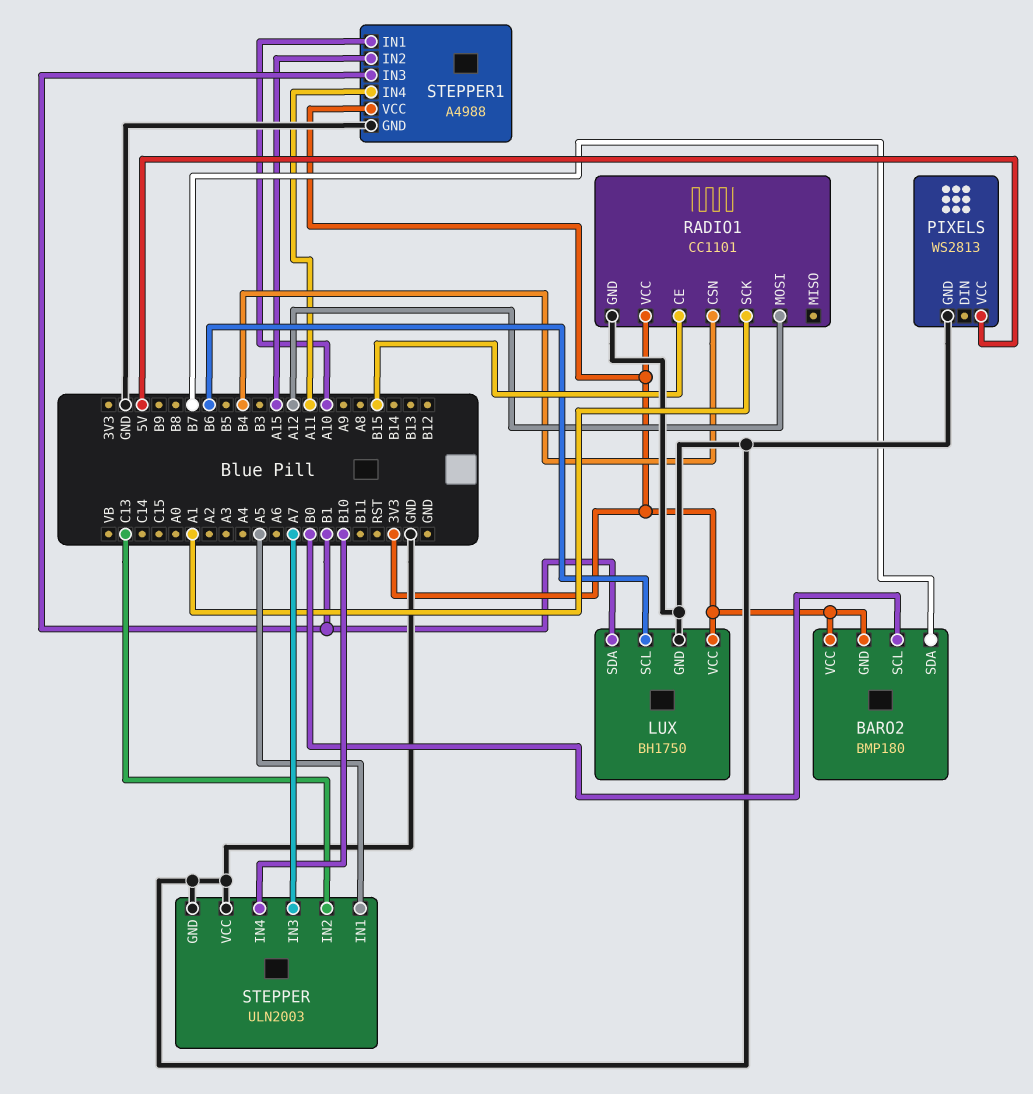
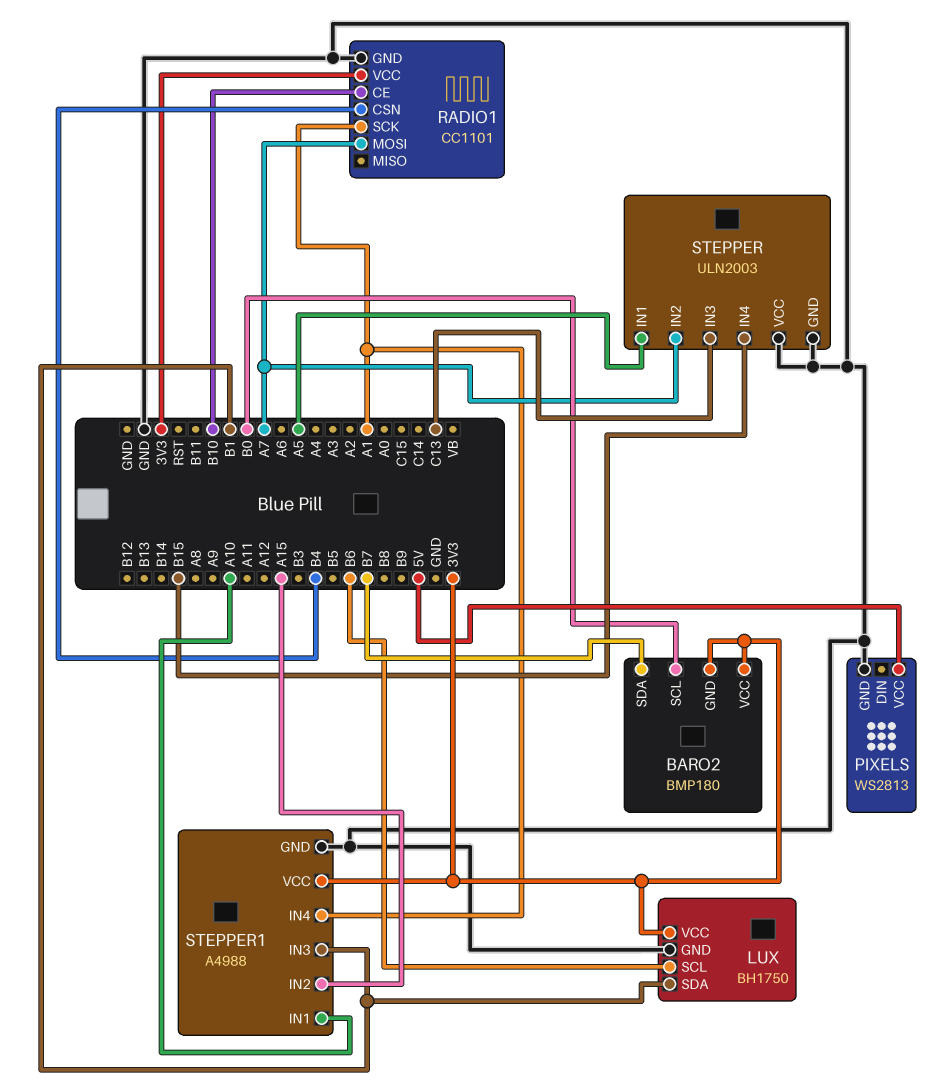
RADIO1 pin CE: B15 -> B10
RADIO1 pin MOSI: A12 -> A7
STEPPER pin IN2: C13 -> A7
STEPPER pin IN3: A7 -> C13
STEPPER pin IN4: B10 -> B15
STEPPER1 pin IN4: A11 -> A1

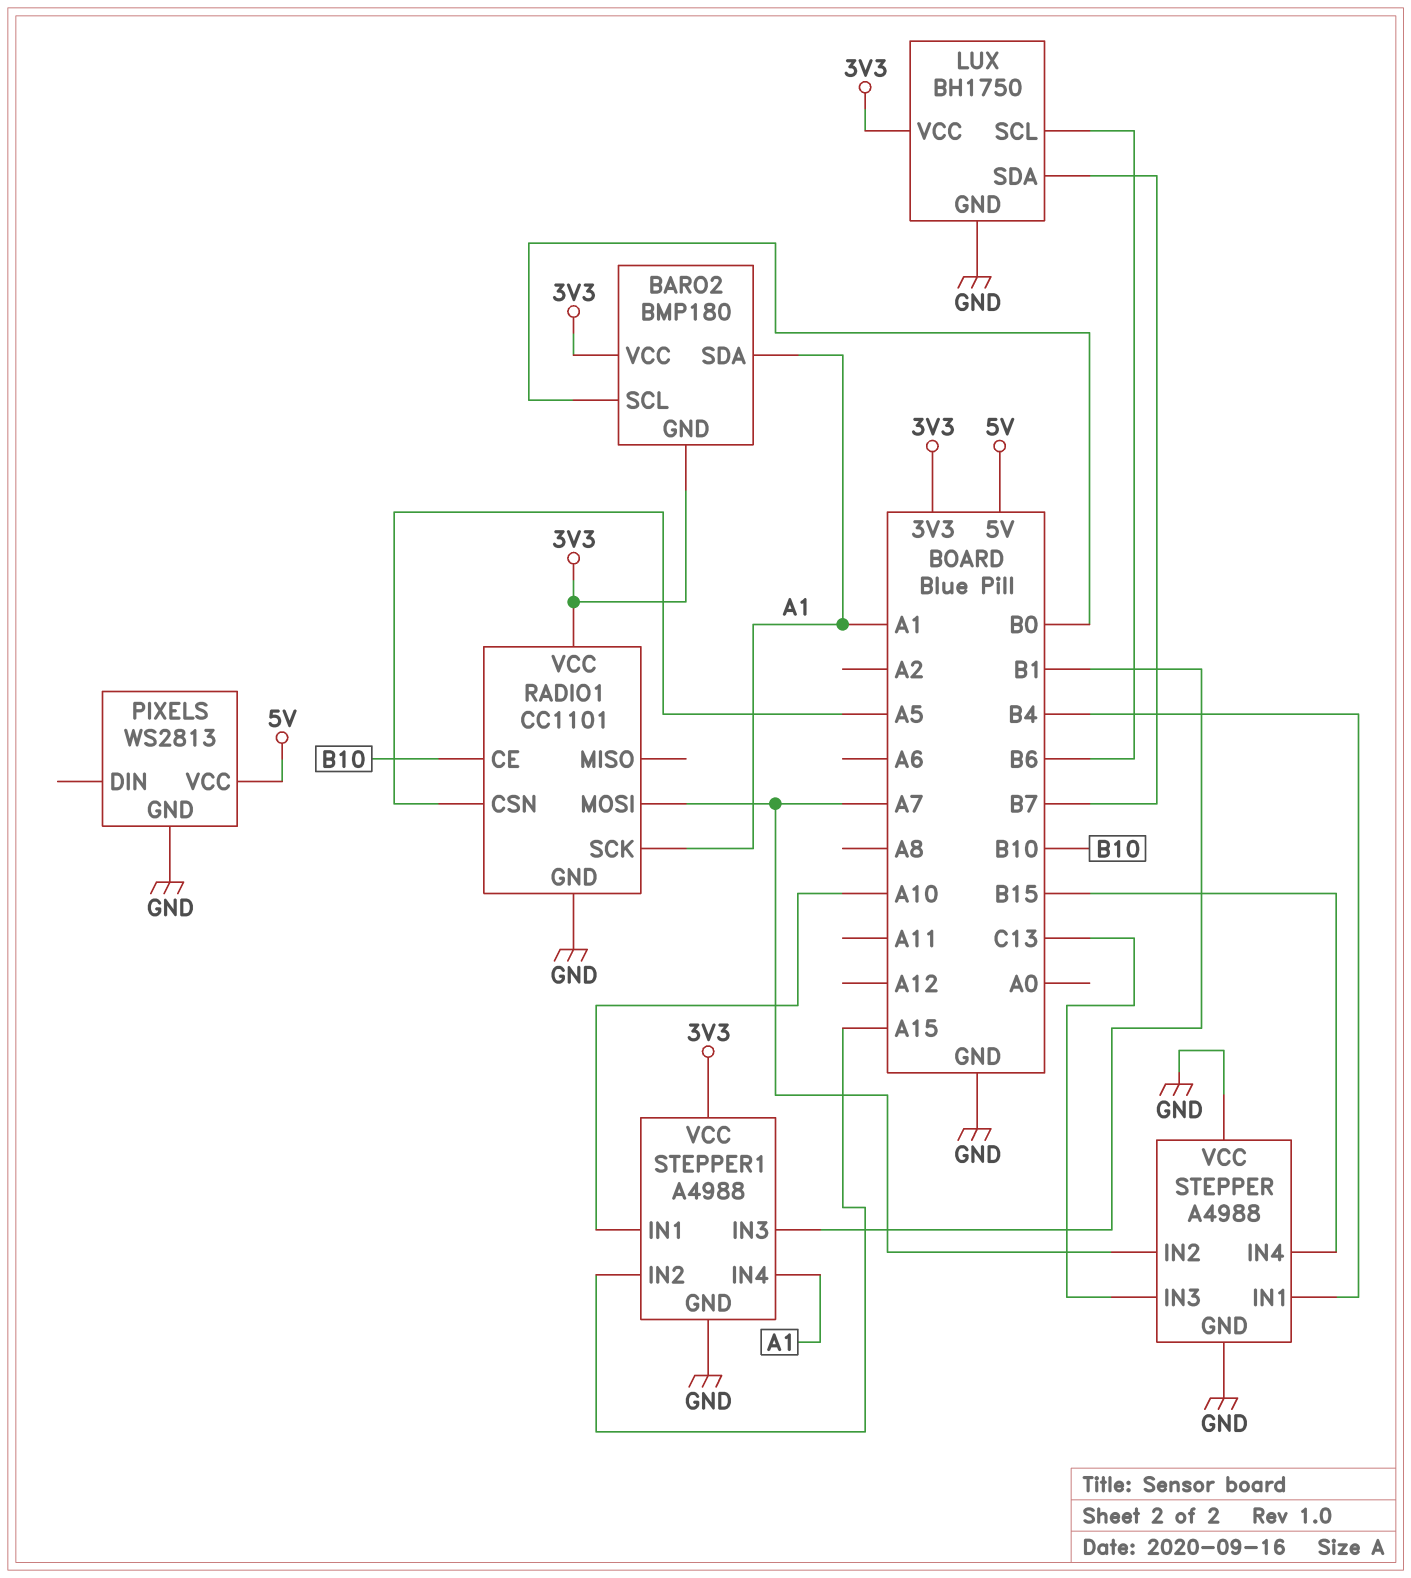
BARO2 pin SDA: B7 -> A1
LUX pin SDA: B1 -> B7
RADIO1 pin CSN: B4 -> A5
STEPPER: ULN2003 -> A4988
STEPPER pin IN1: A5 -> B4

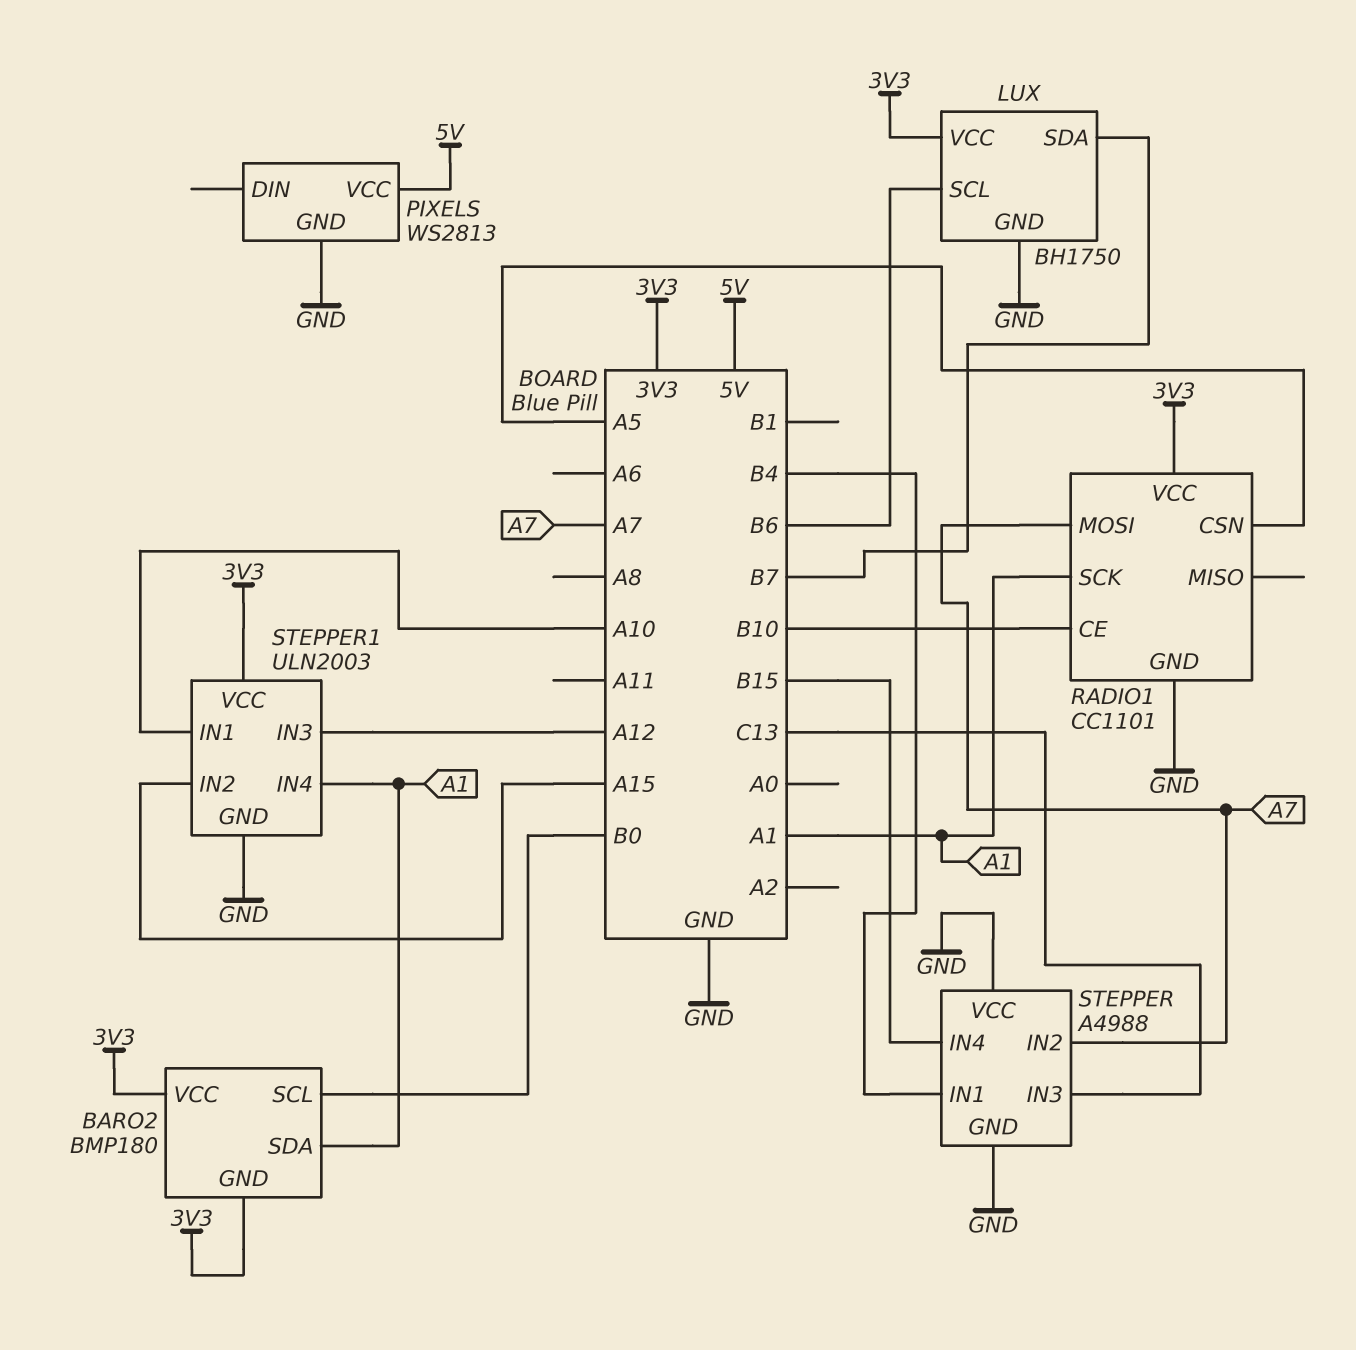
STEPPER1: A4988 -> ULN2003
STEPPER1 pin IN3: B1 -> A12

